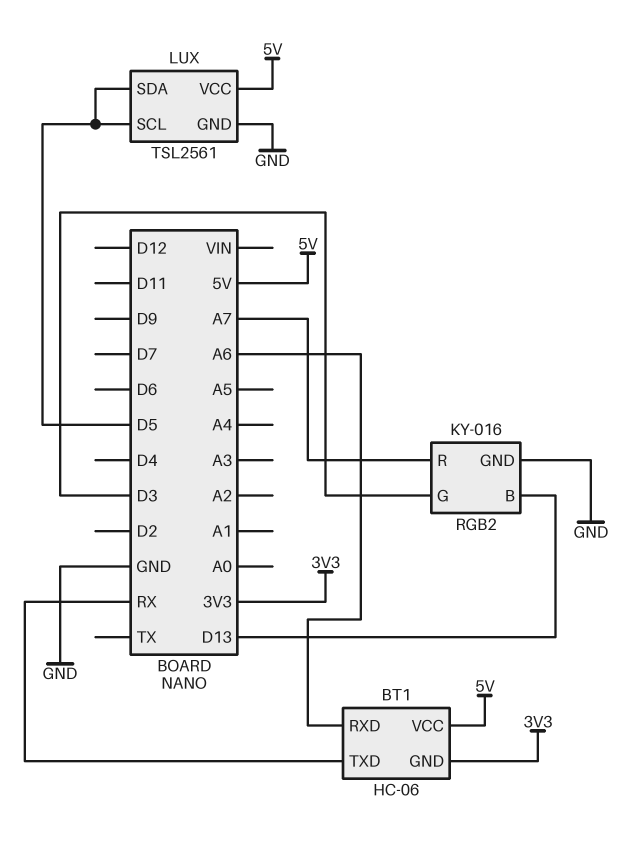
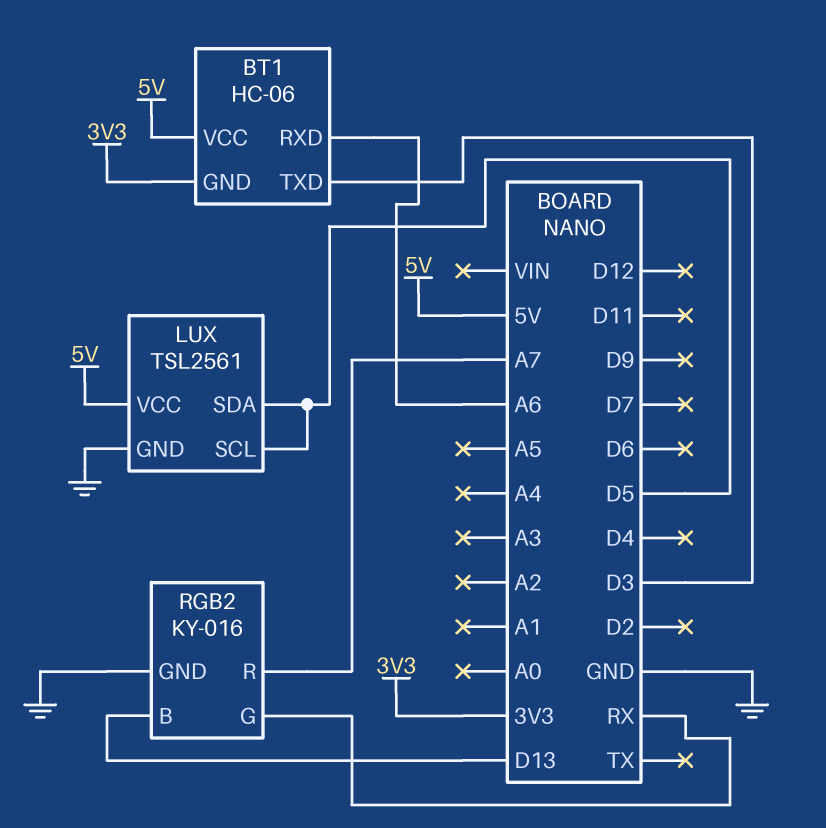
BT1 pin TXD: RX -> D3
RGB2 pin G: D3 -> RX

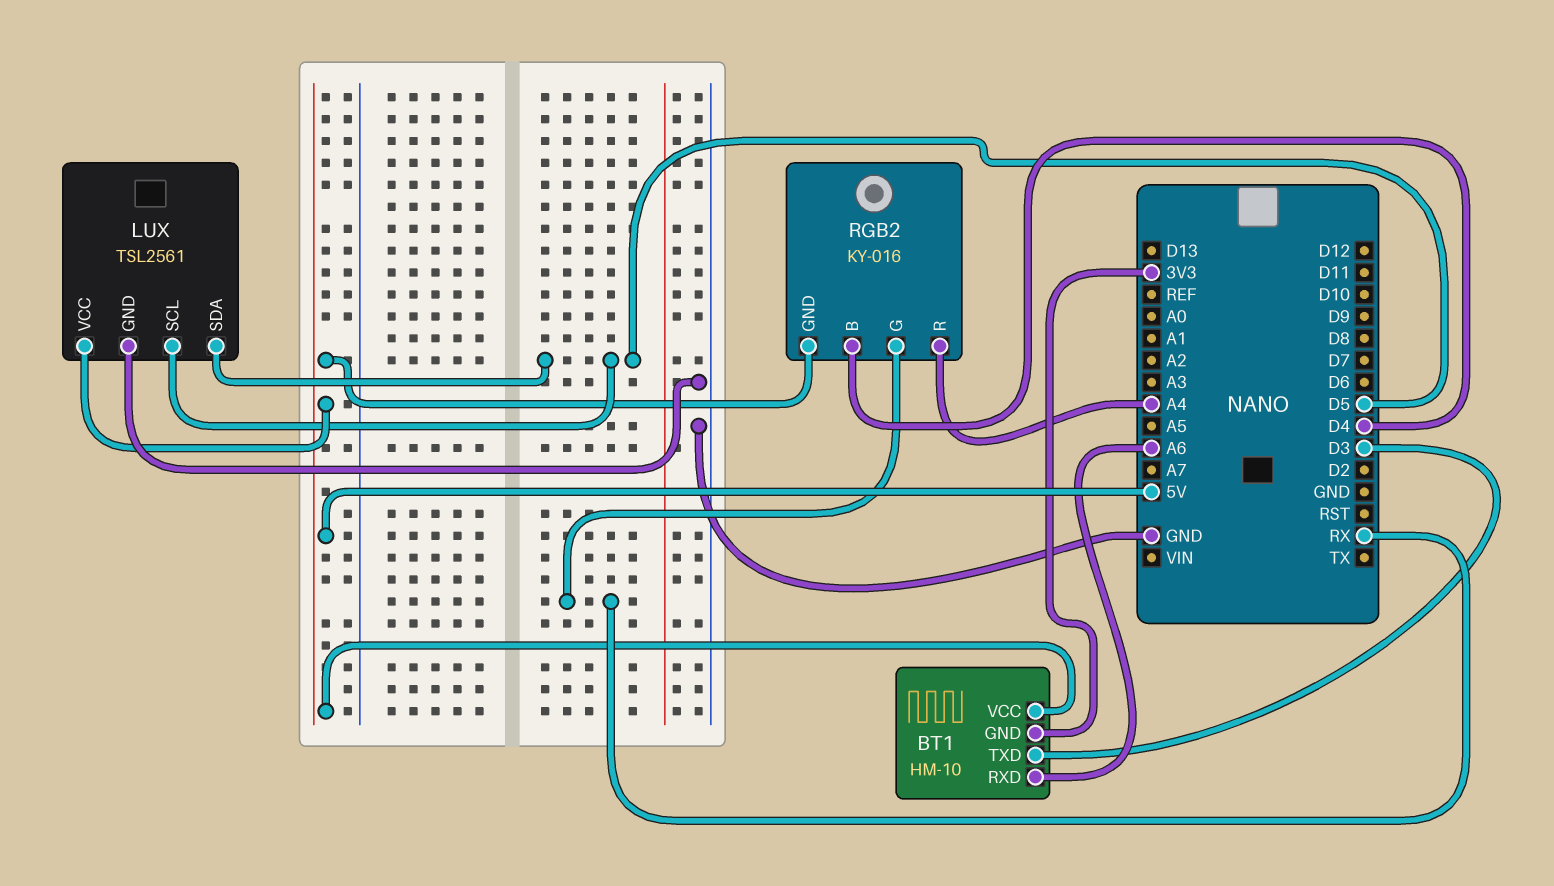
BT1: HC-06 -> HM-10
RGB2 pin B: D13 -> D4
RGB2 pin GND: GND -> 5V
RGB2 pin R: A7 -> A4

